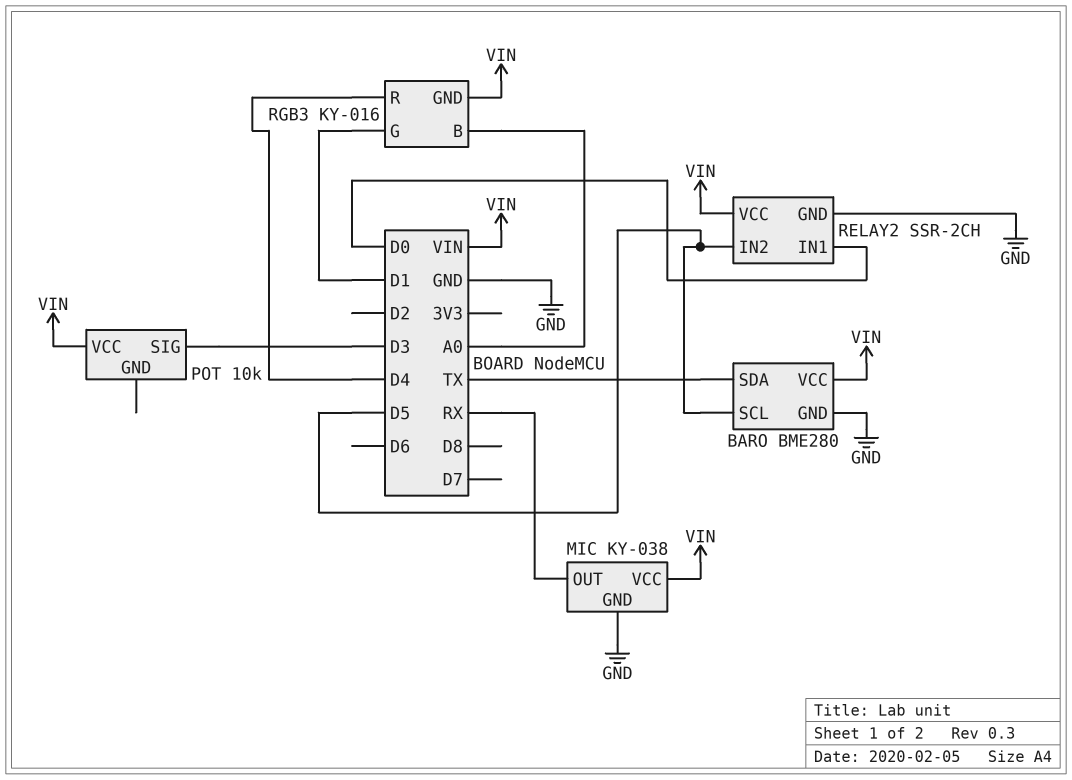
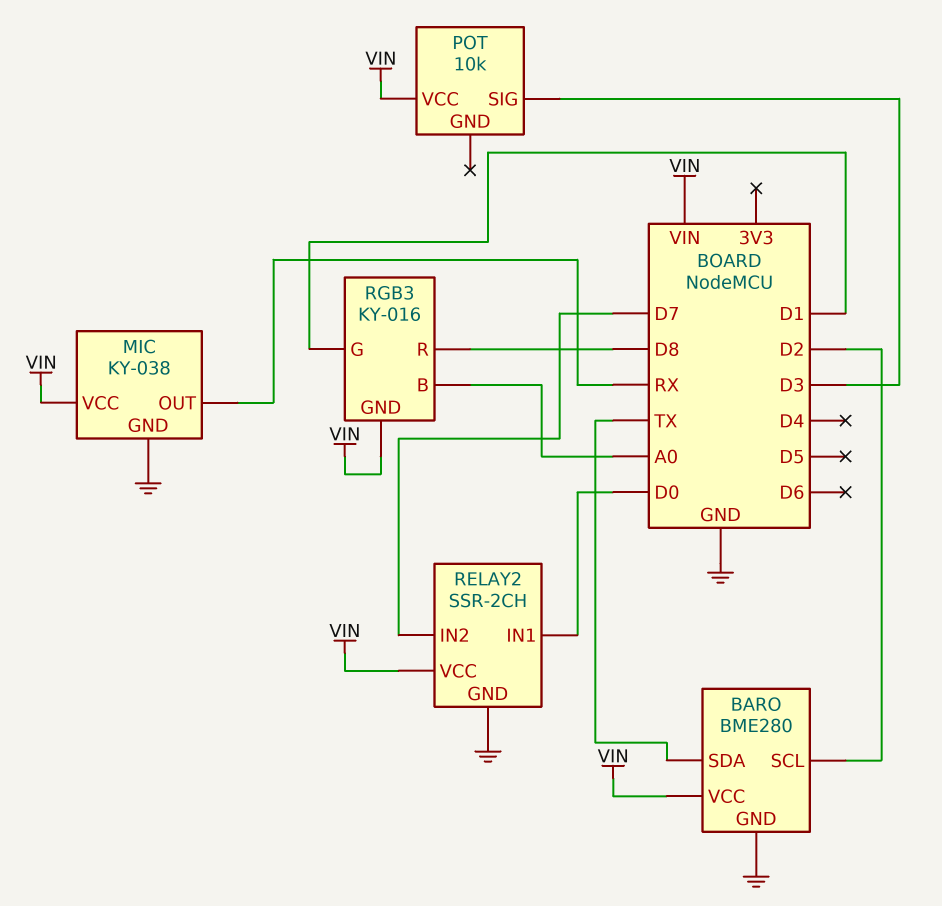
BARO pin SCL: D5 -> D2
RELAY2 pin IN2: D5 -> D7
RGB3 pin R: D4 -> D8

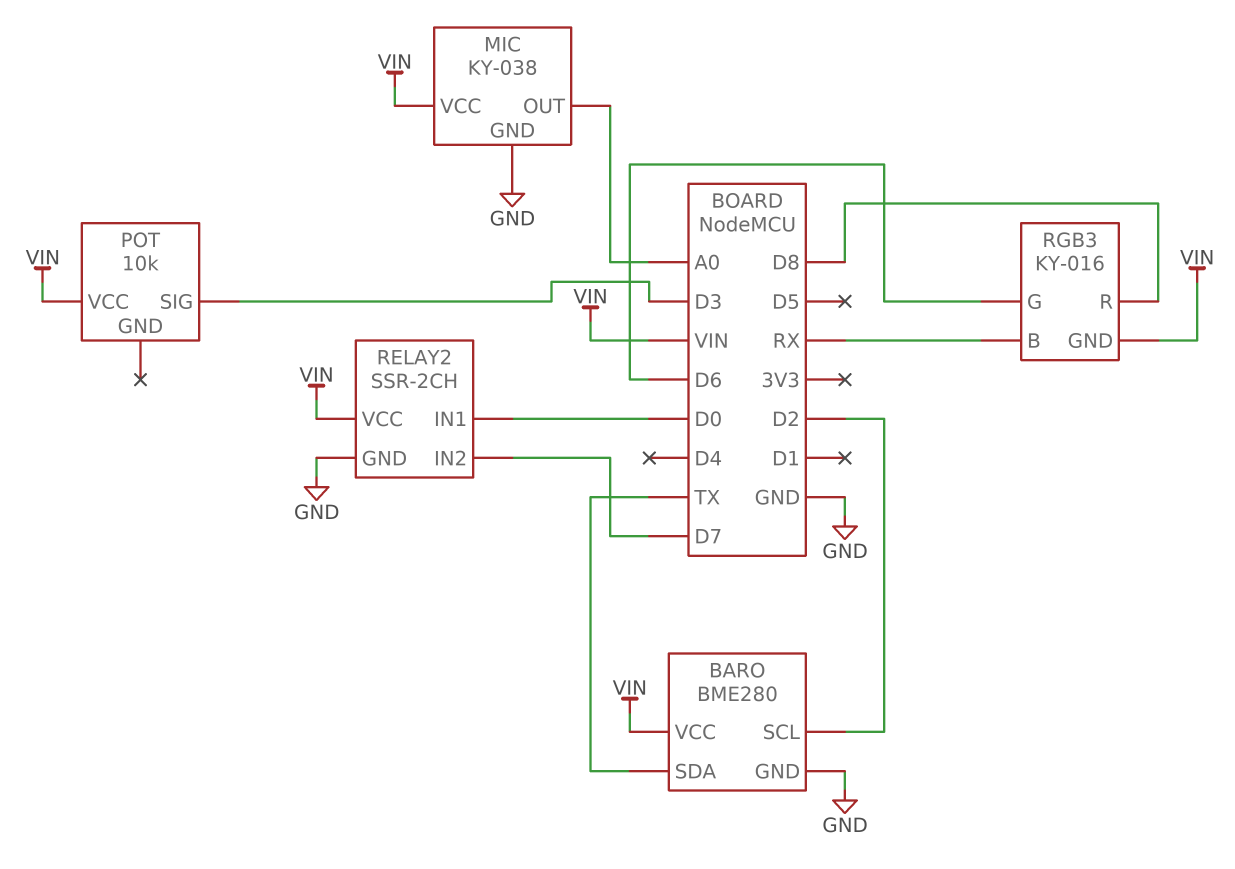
MIC pin OUT: RX -> A0
RGB3 pin B: A0 -> RX
RGB3 pin G: D1 -> D6

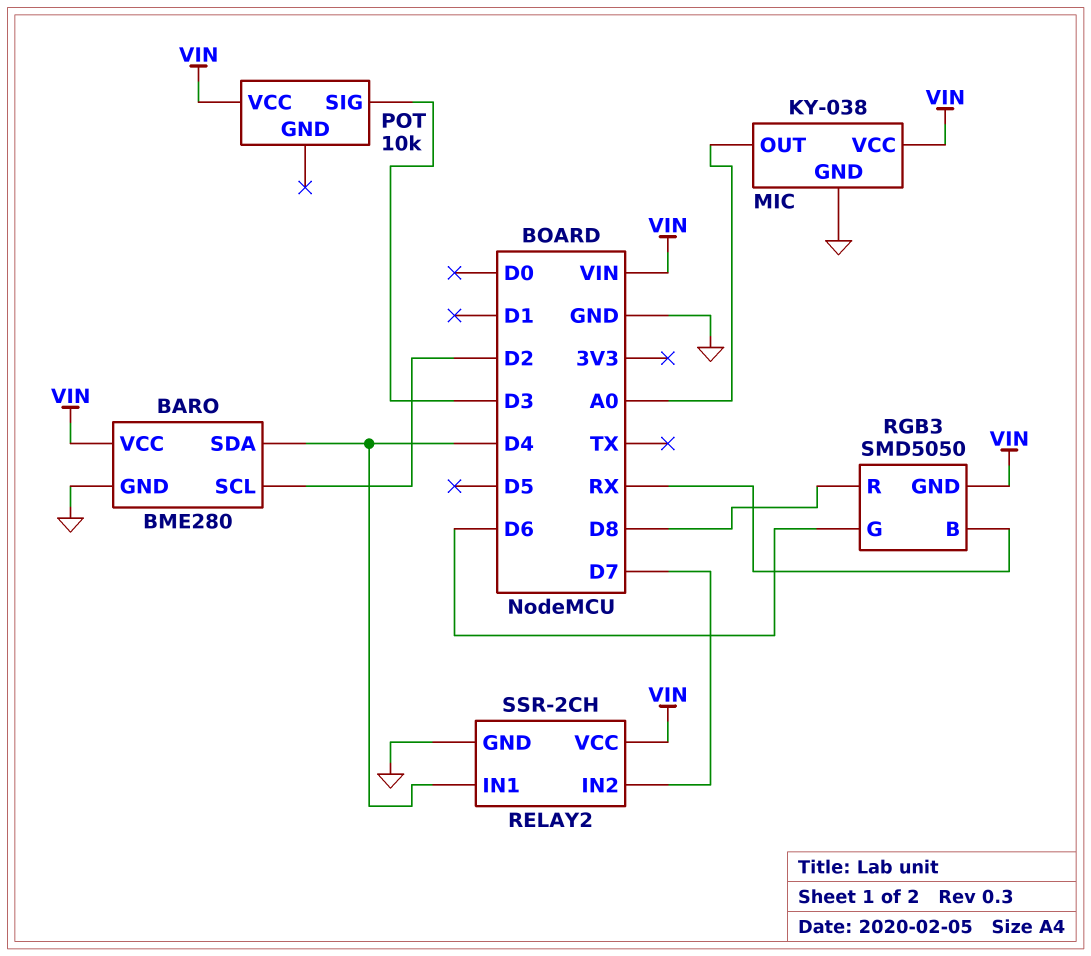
BARO pin SDA: TX -> D4
RELAY2 pin IN1: D0 -> D4
RGB3: KY-016 -> SMD5050

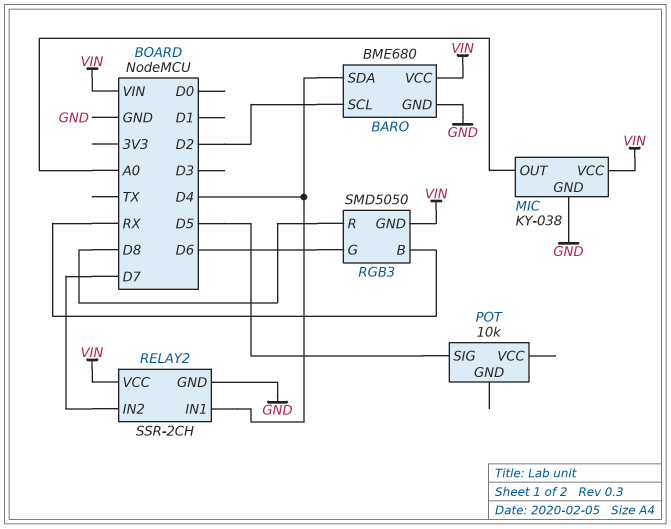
BARO: BME280 -> BME680
POT pin SIG: D3 -> D5
POT pin VCC: VIN -> none

